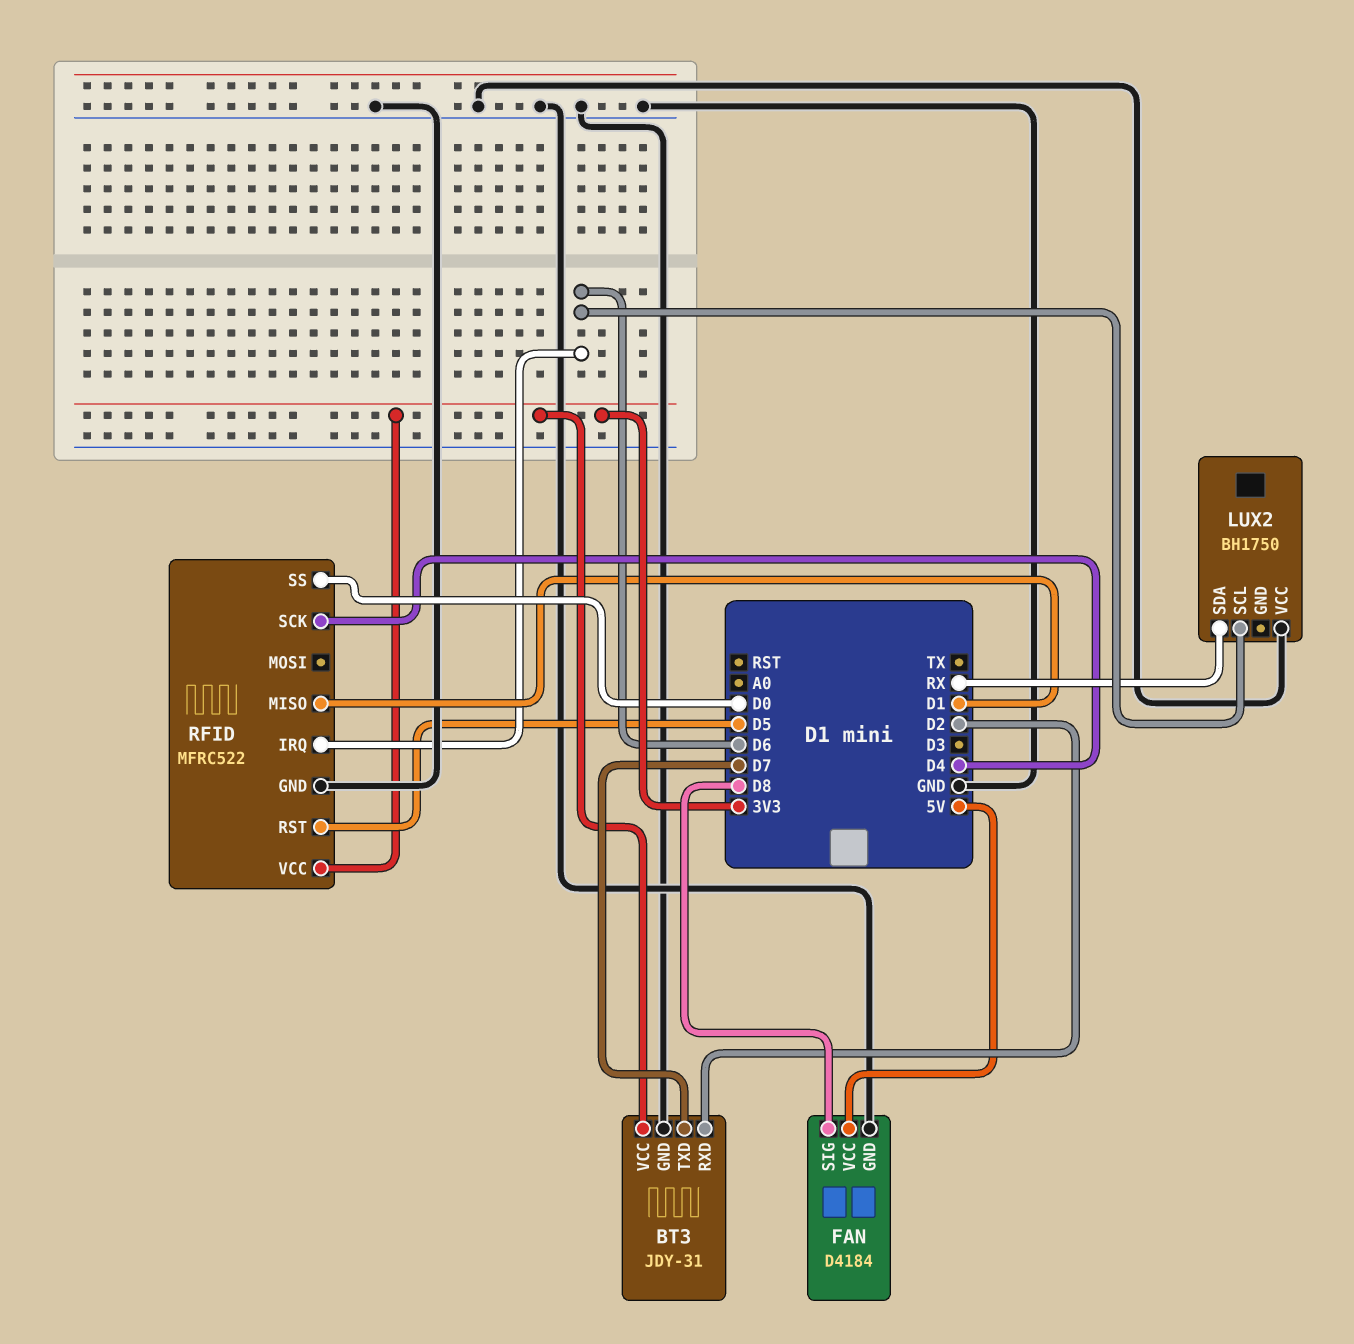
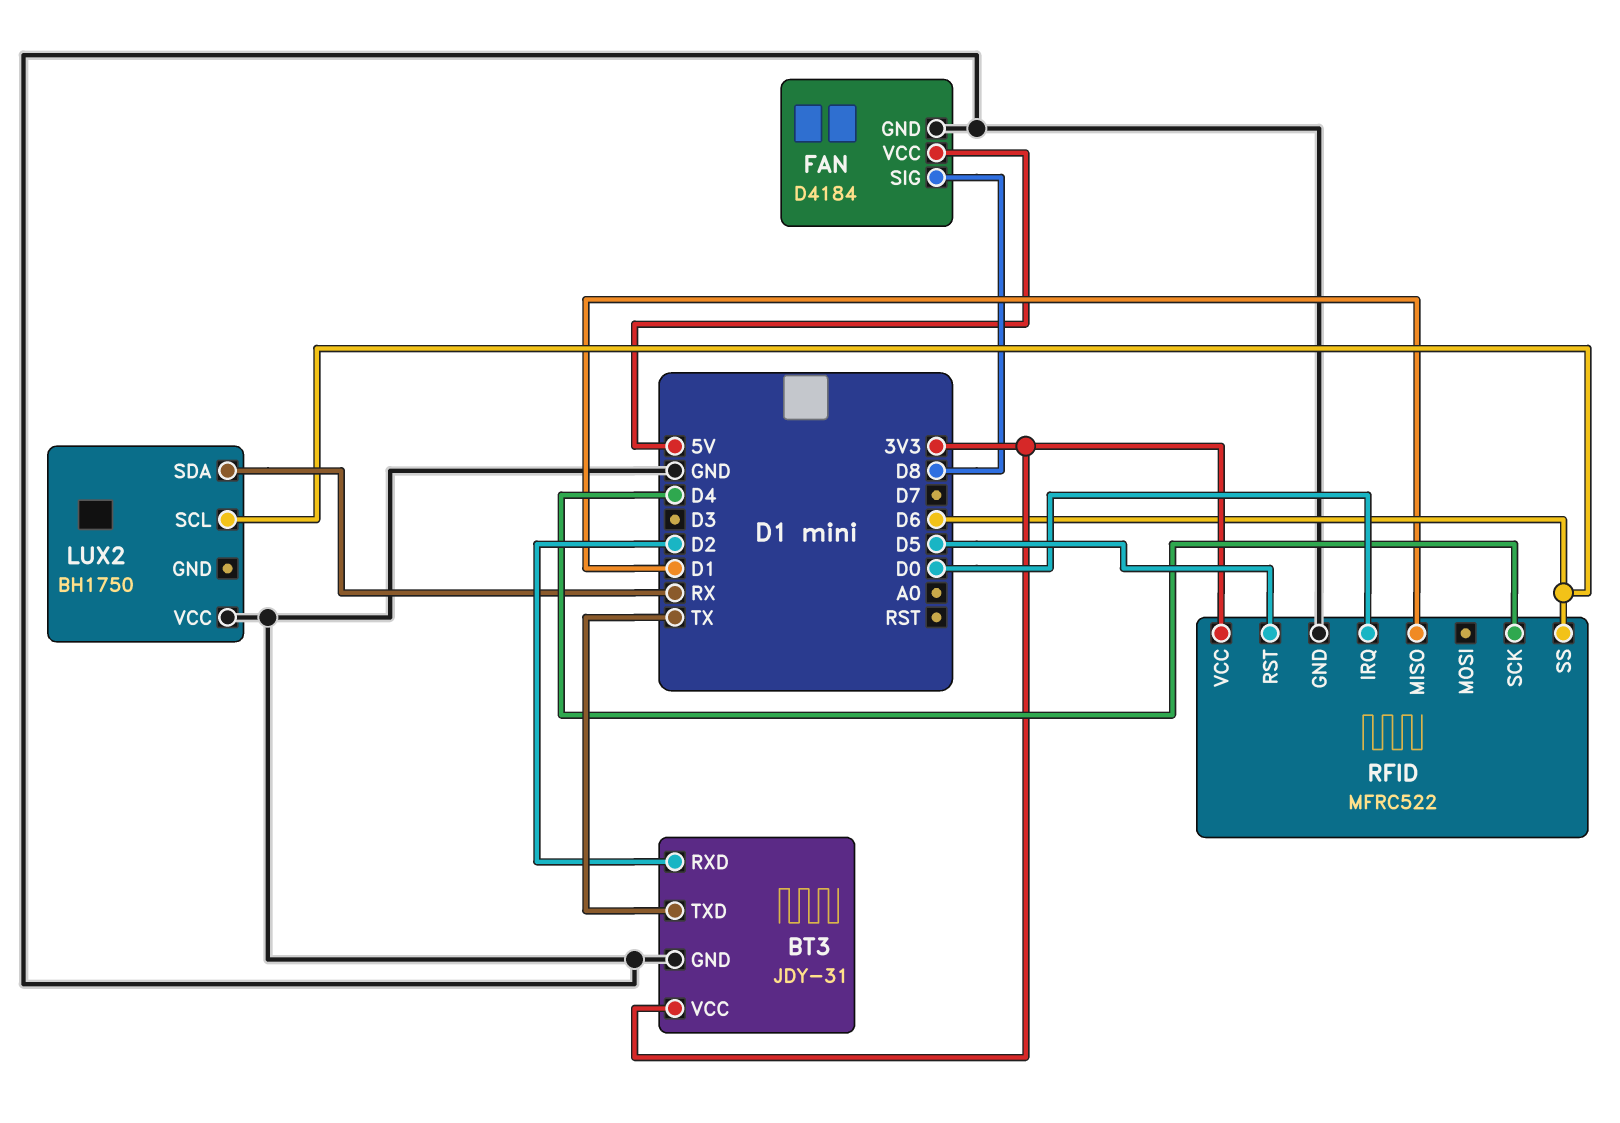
BT3 pin TXD: D7 -> TX
RFID pin IRQ: D6 -> D0
RFID pin SS: D0 -> D6

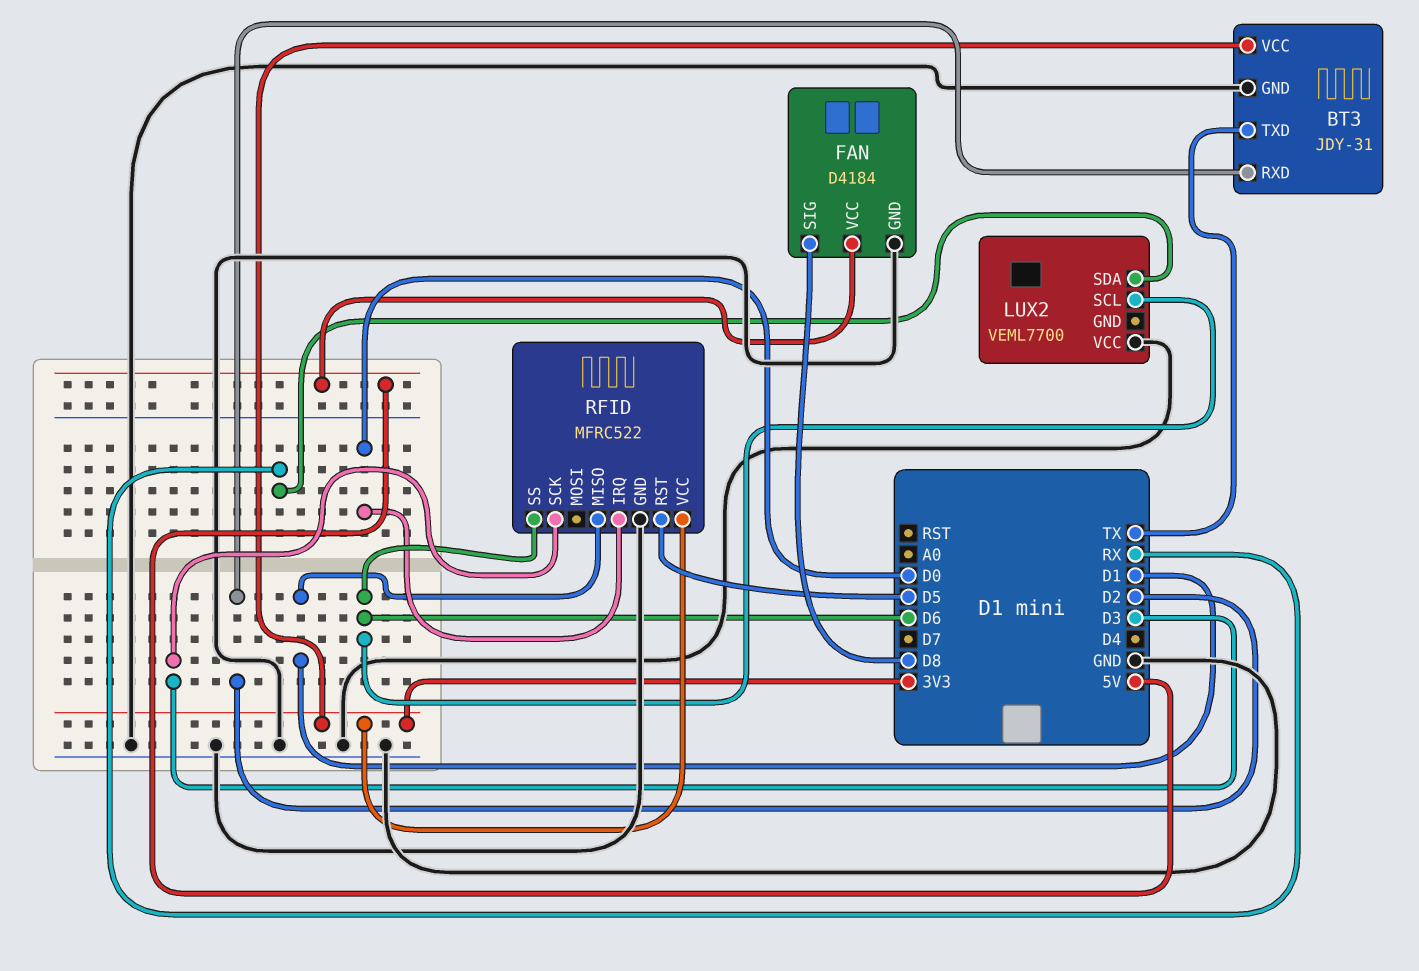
LUX2: BH1750 -> VEML7700
RFID pin SCK: D4 -> D3

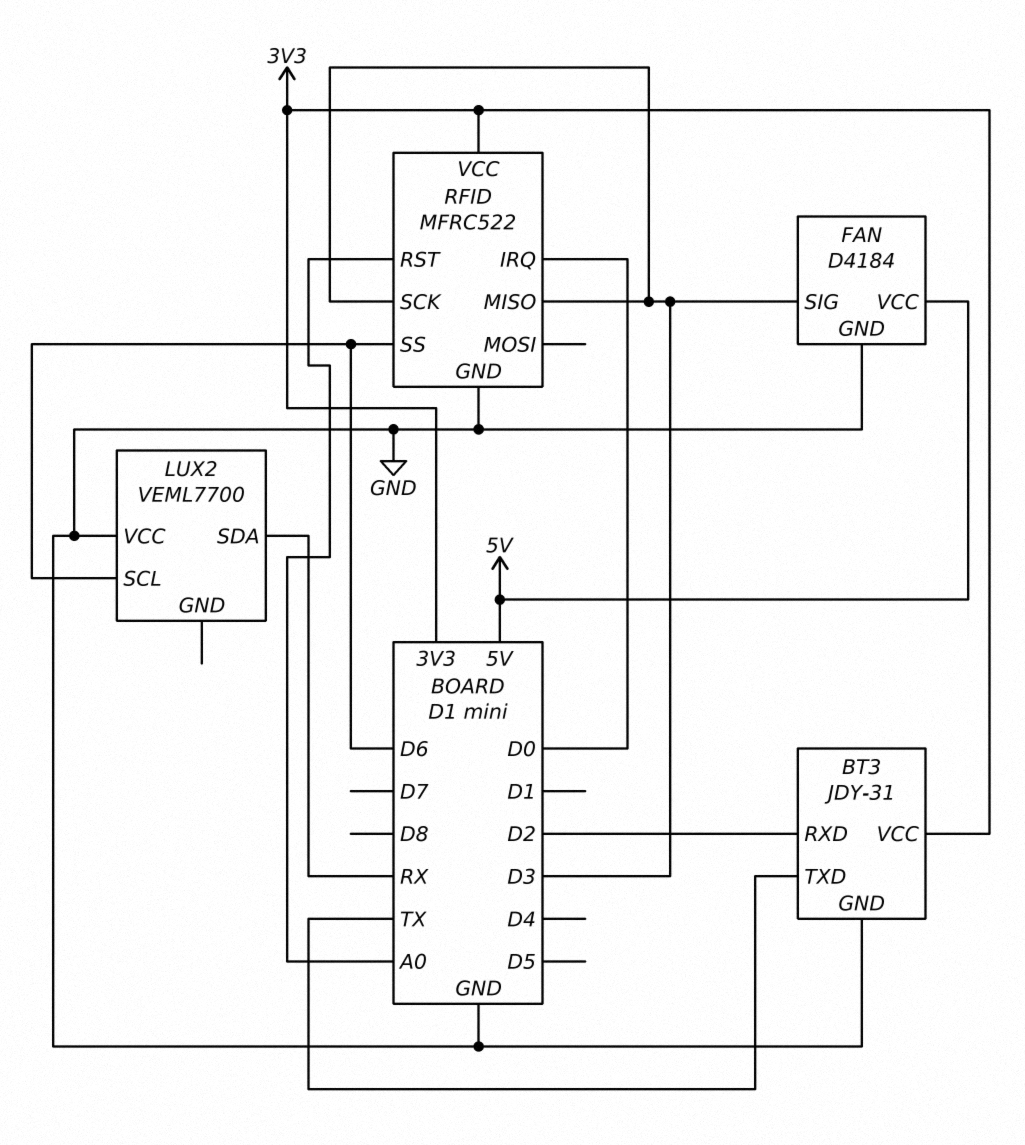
FAN pin SIG: D8 -> D3
RFID pin MISO: D1 -> D3
RFID pin RST: D5 -> A0

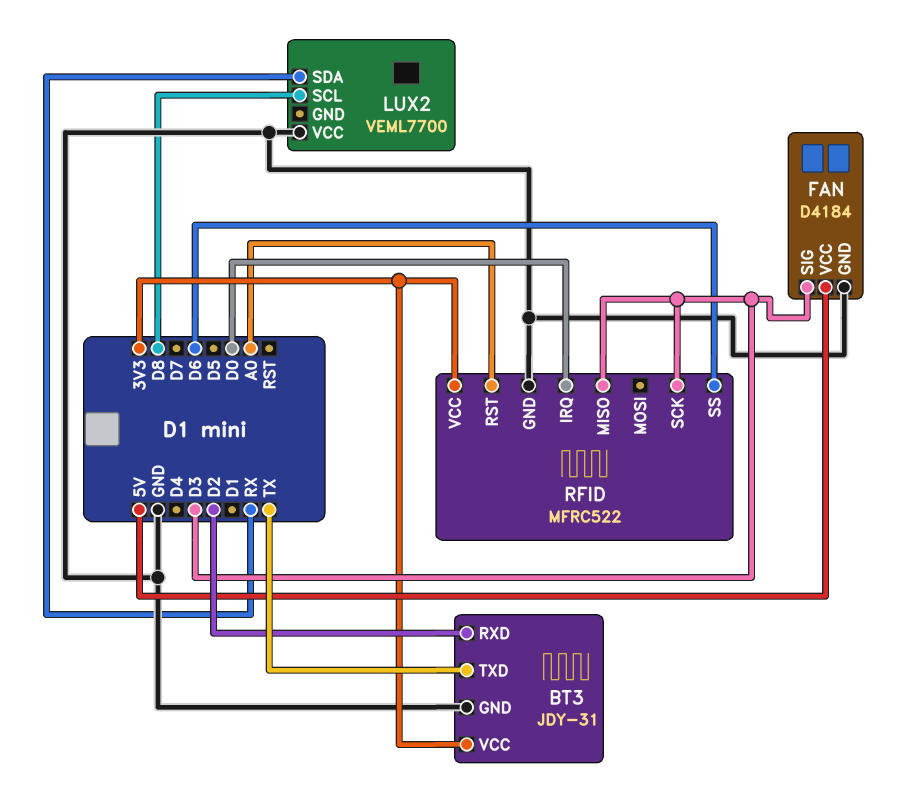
LUX2 pin SCL: D6 -> D8

